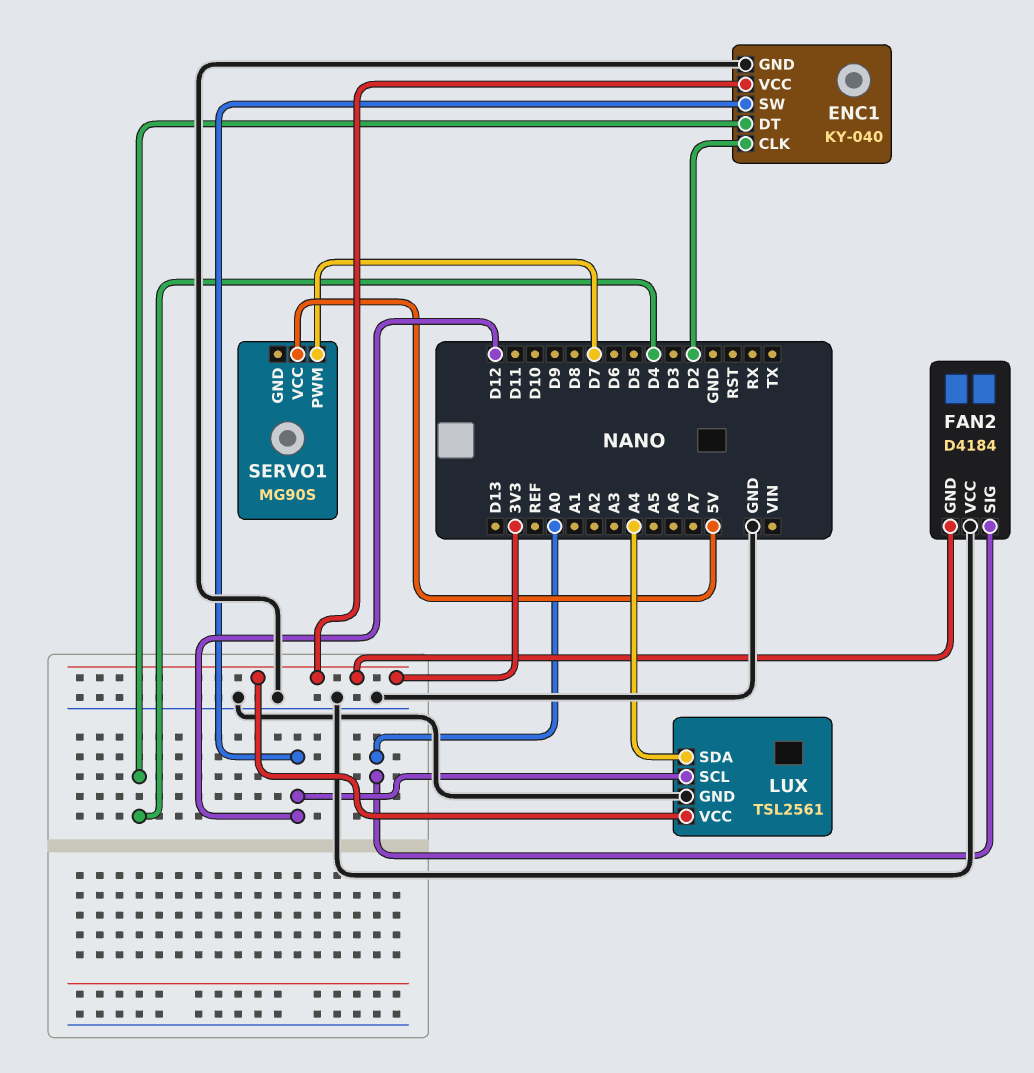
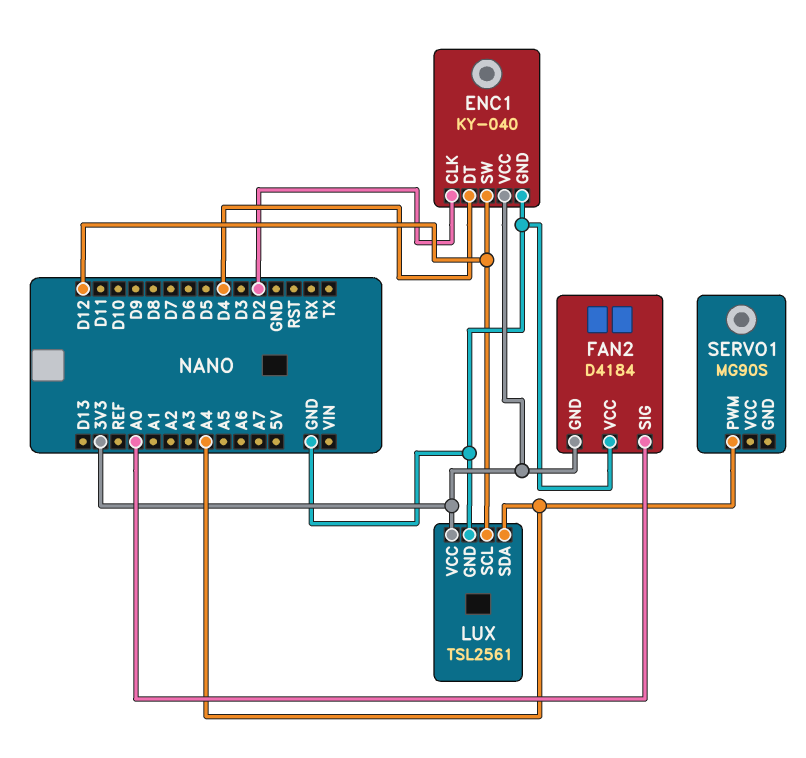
SERVO1 pin PWM: D7 -> A4
SERVO1 pin VCC: 5V -> none

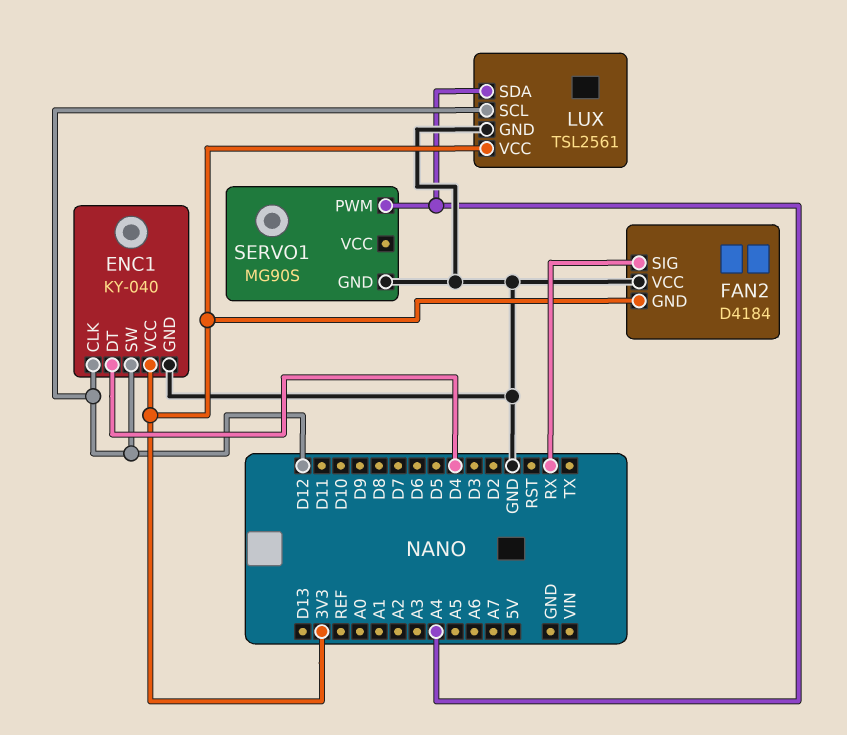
ENC1 pin CLK: D2 -> D12
FAN2 pin SIG: A0 -> RX
SERVO1 pin GND: none -> GND

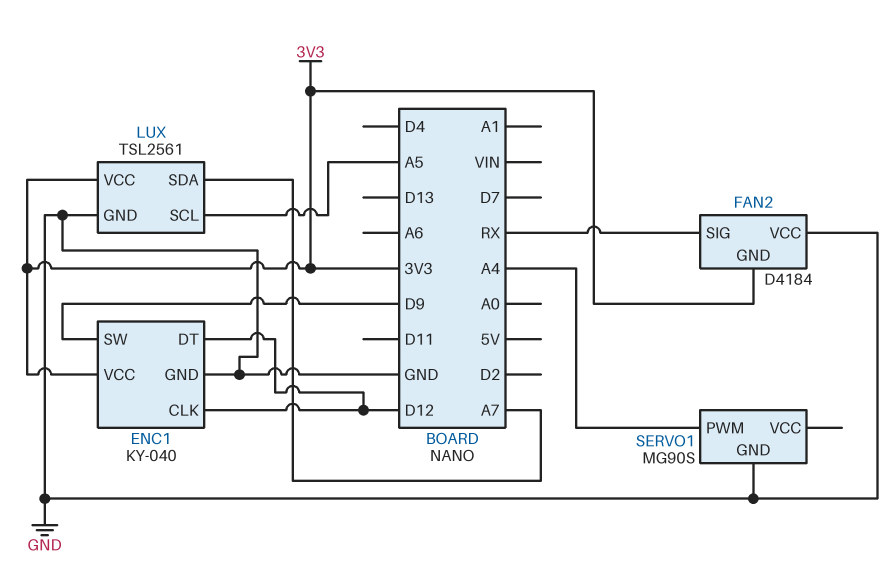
ENC1 pin DT: D4 -> D12
ENC1 pin SW: D12 -> D9
LUX pin SCL: D12 -> A5
LUX pin SDA: A4 -> A7

